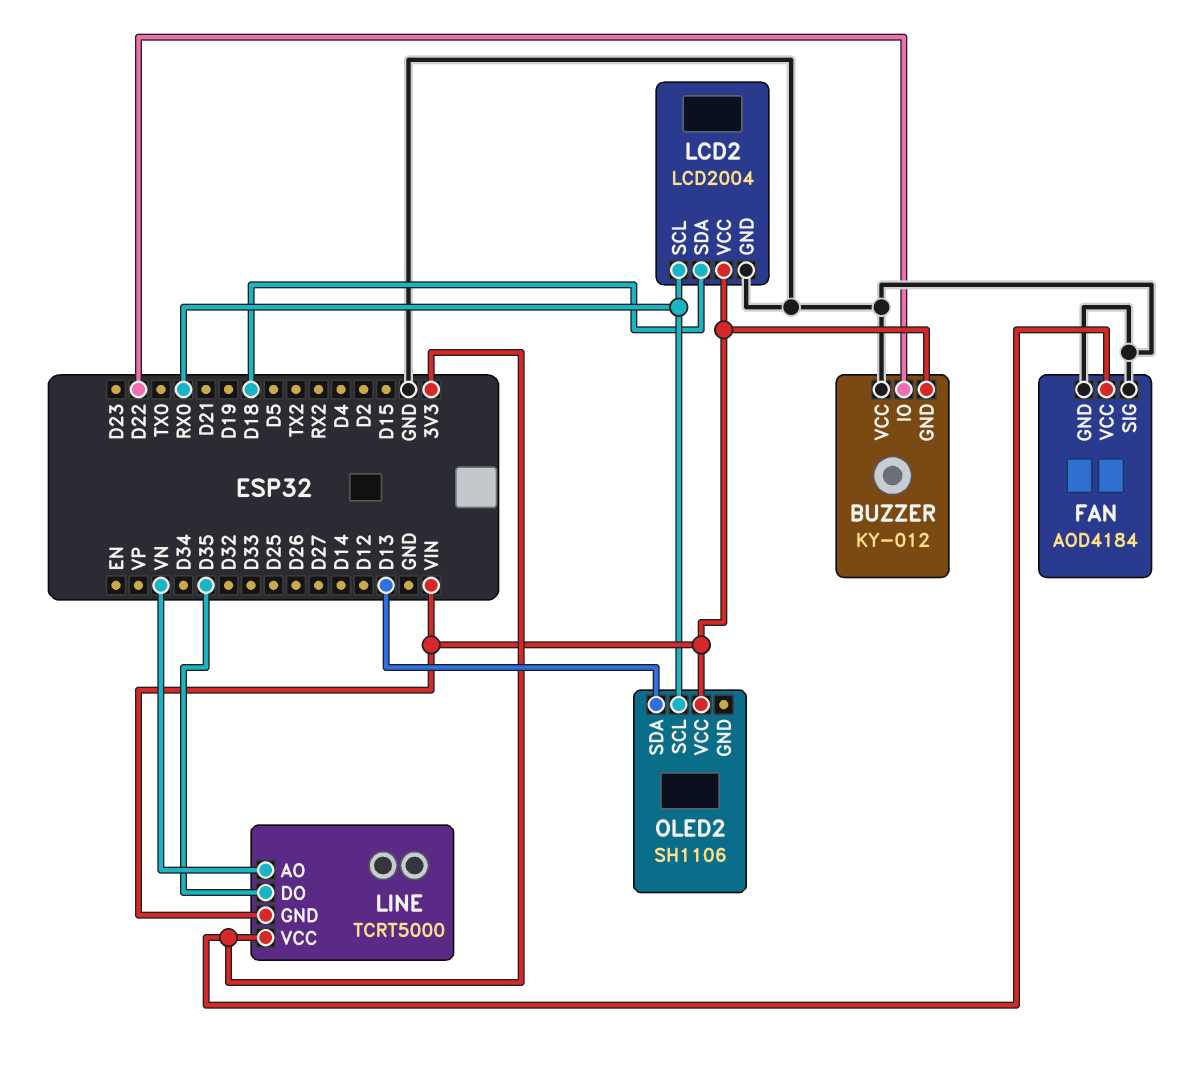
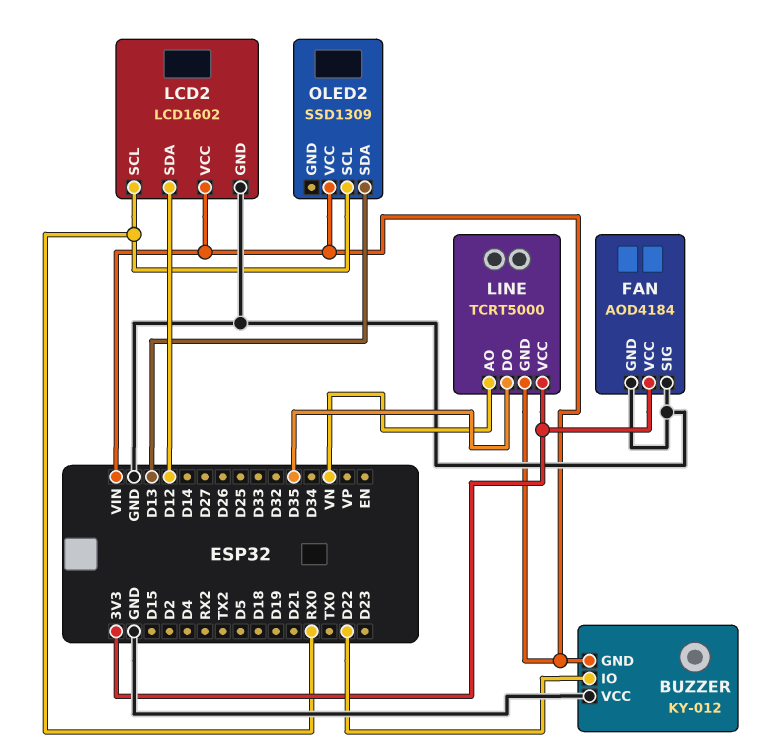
LCD2: LCD2004 -> LCD1602
LCD2 pin SDA: D18 -> D12
OLED2: SH1106 -> SSD1309

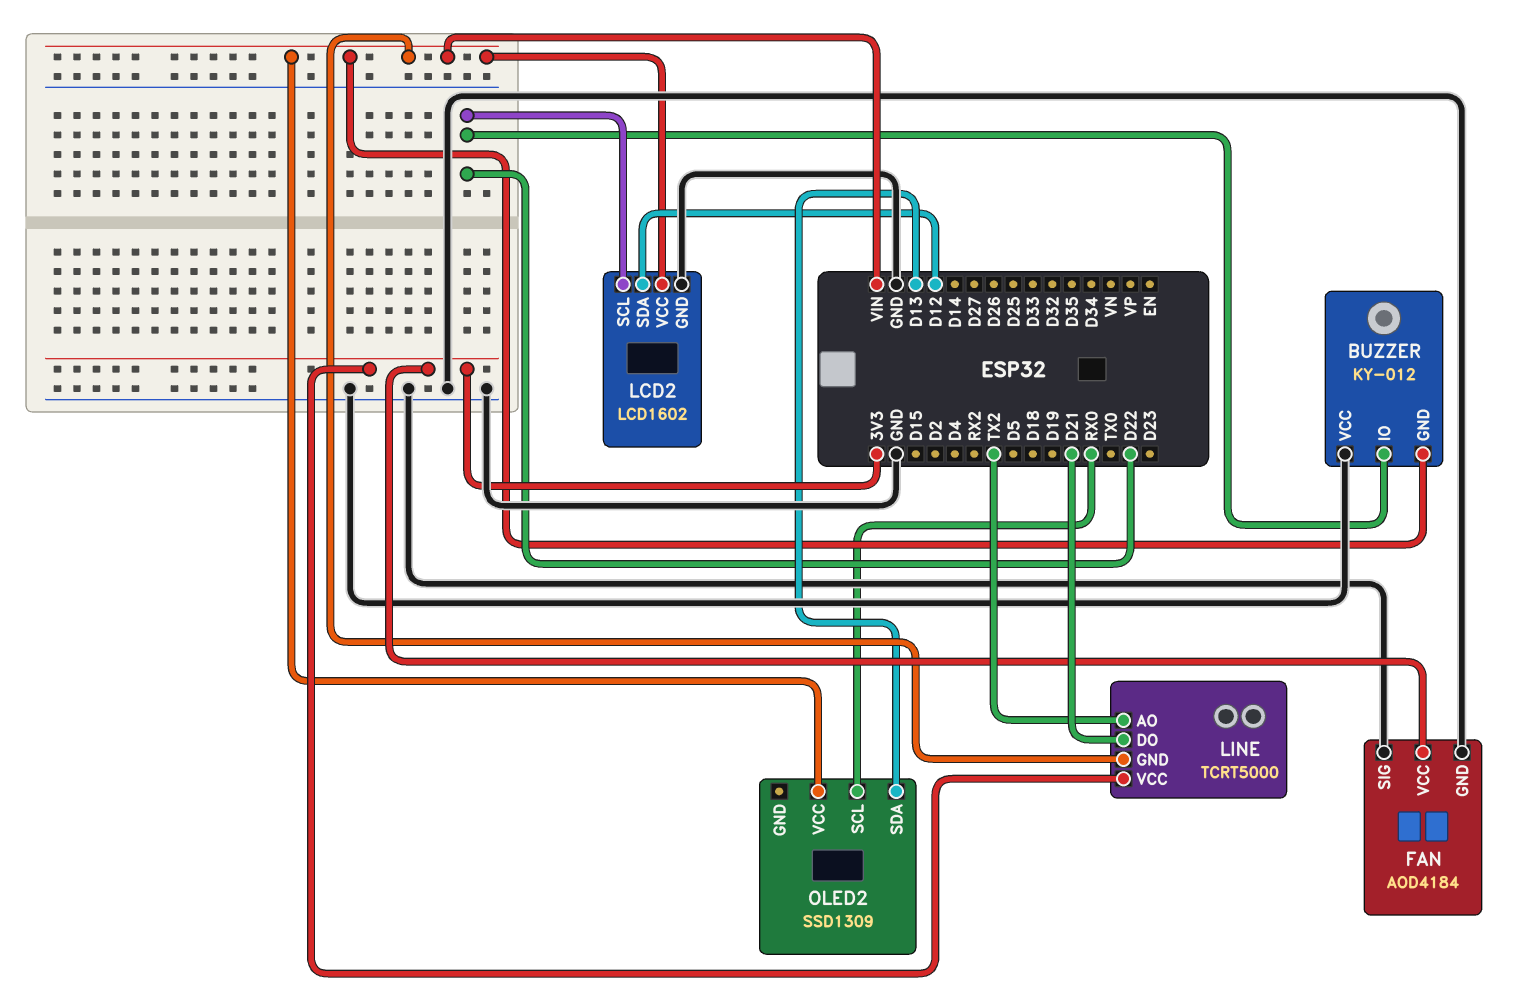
LCD2 pin SCL: RX0 -> D22
LINE pin AO: VN -> TX2
LINE pin DO: D35 -> D21

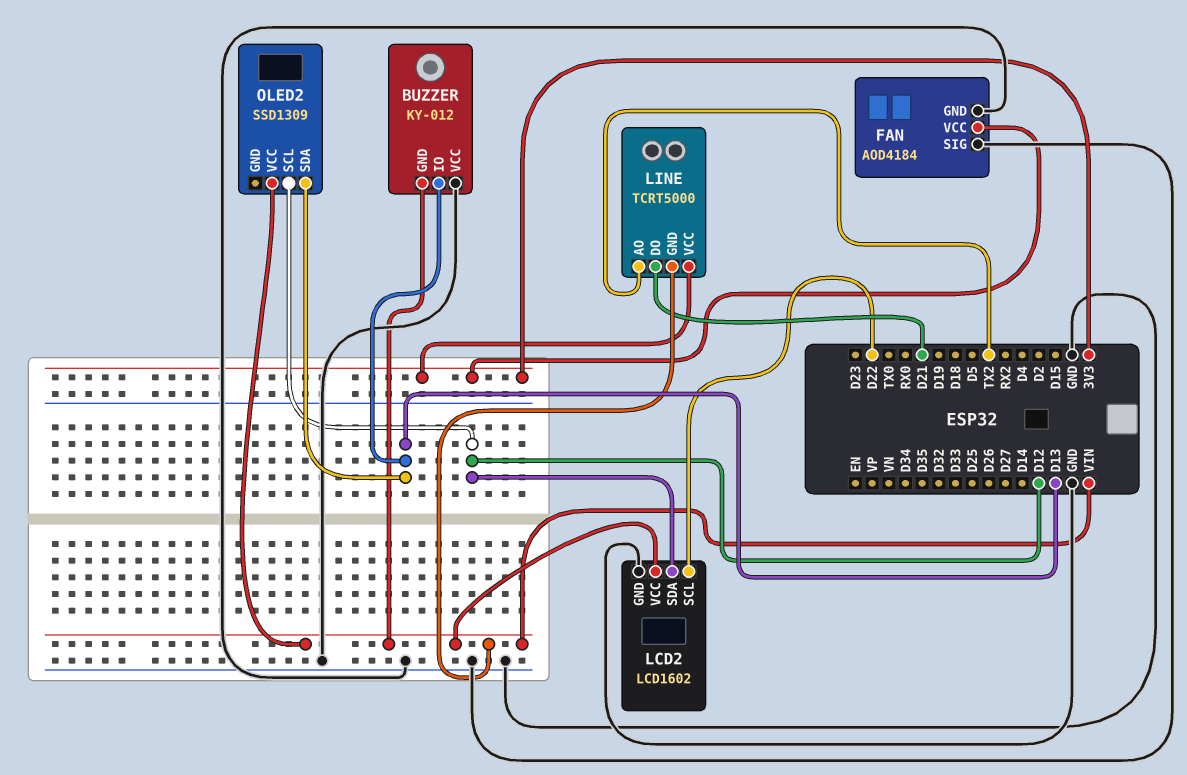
BUZZER pin IO: D22 -> D13
OLED2 pin SCL: RX0 -> D12

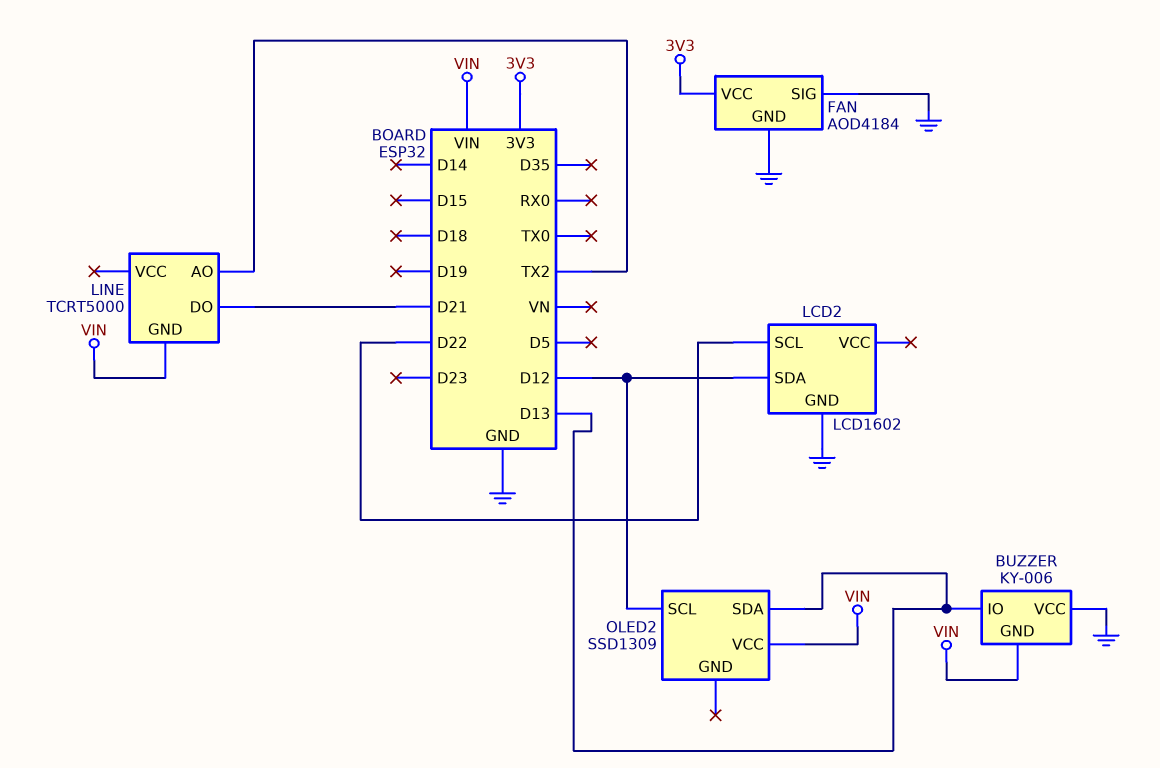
BUZZER: KY-012 -> KY-006
LCD2 pin VCC: VIN -> none
LINE pin VCC: 3V3 -> none

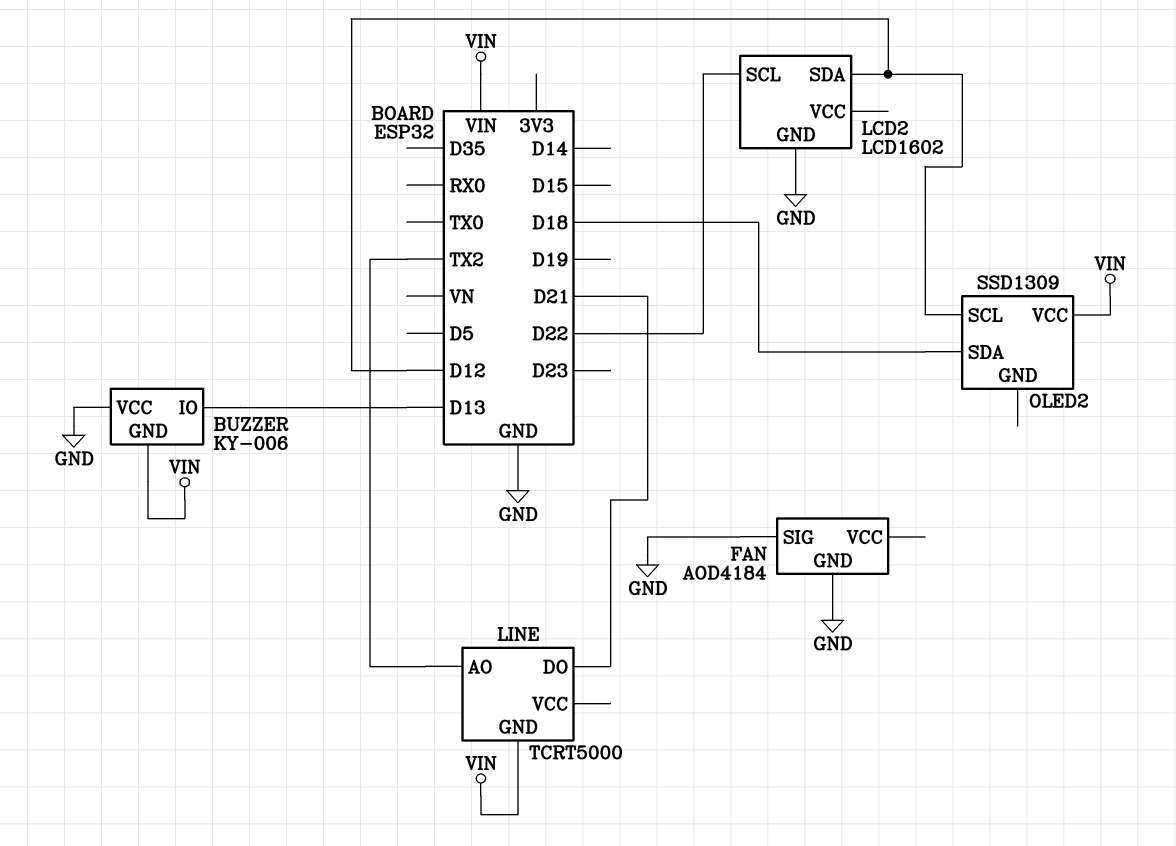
FAN pin VCC: 3V3 -> none
OLED2 pin SDA: D13 -> D18

